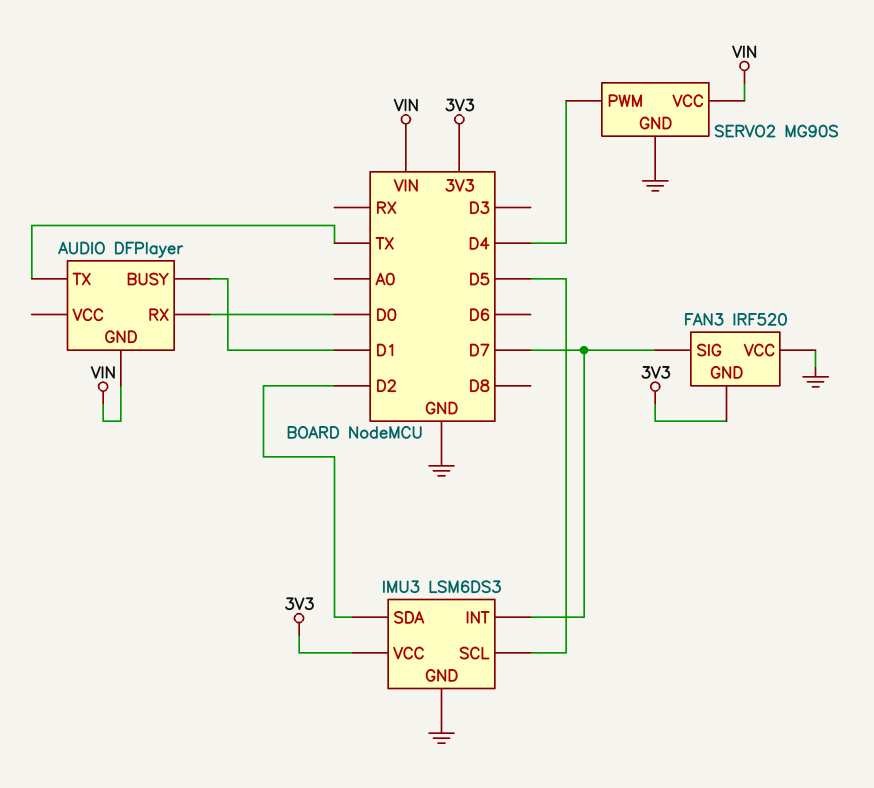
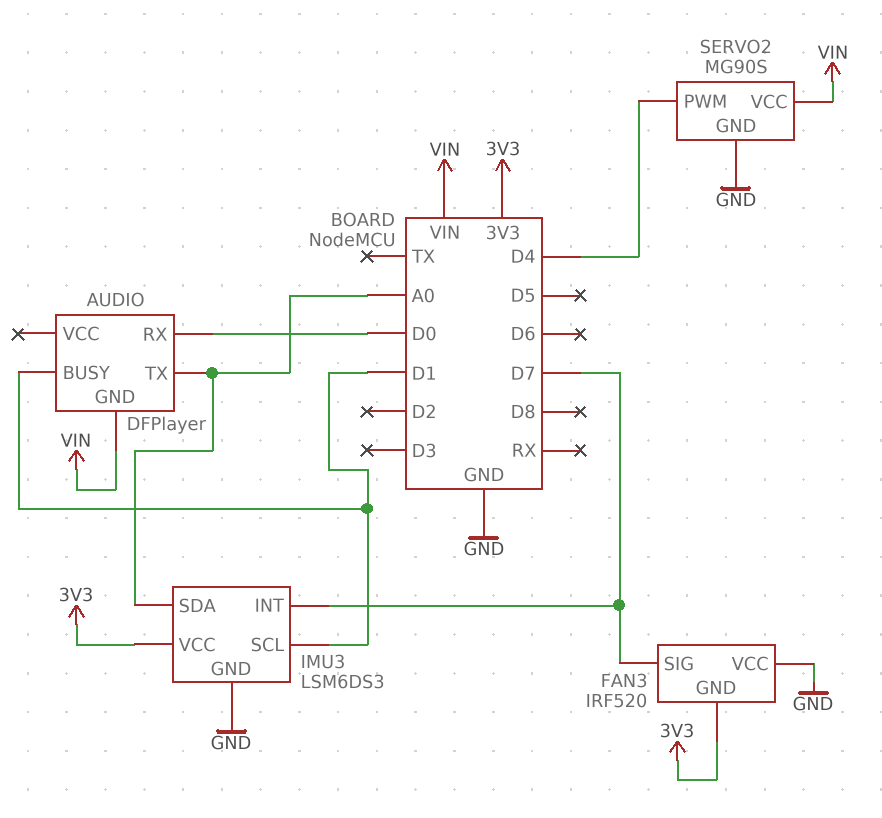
AUDIO pin TX: TX -> A0
IMU3 pin SCL: D5 -> D1
IMU3 pin SDA: D2 -> A0

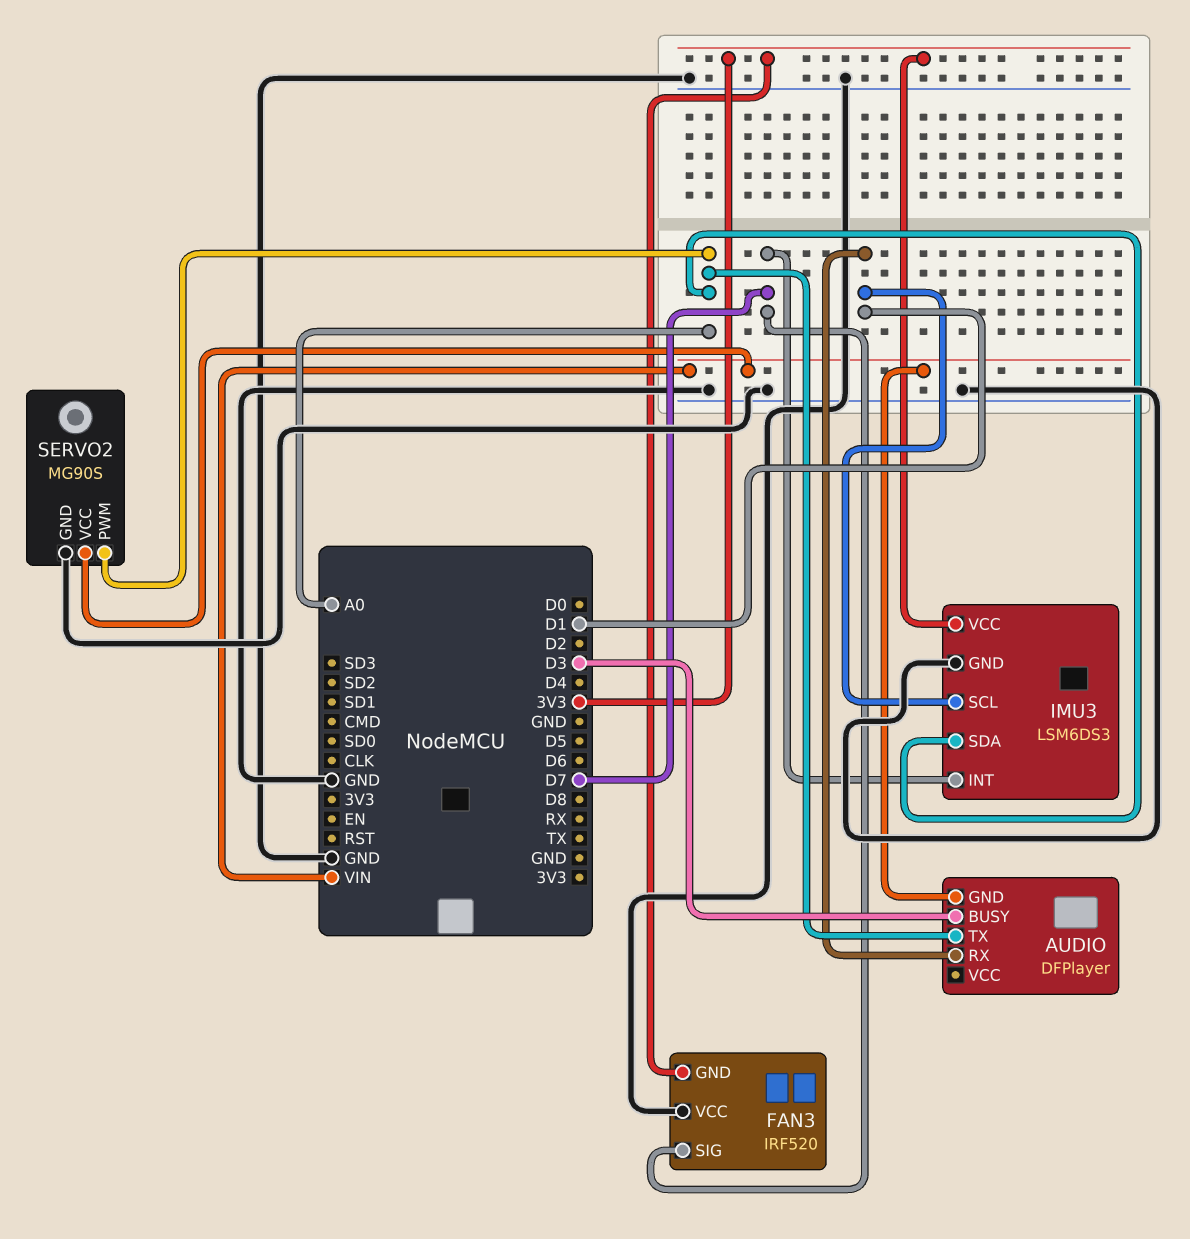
AUDIO pin BUSY: D1 -> D3
AUDIO pin RX: D0 -> D1
SERVO2 pin PWM: D4 -> A0

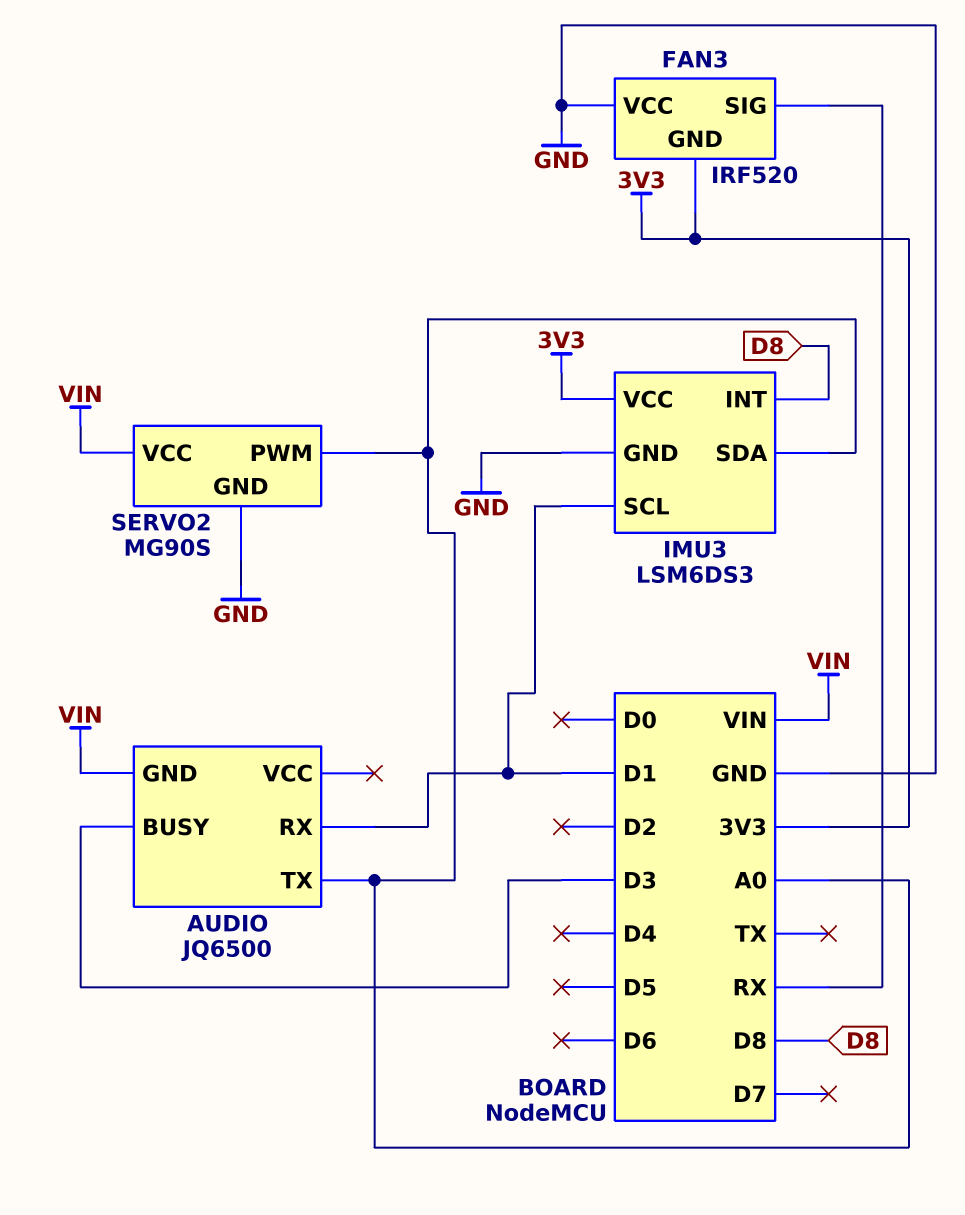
AUDIO: DFPlayer -> JQ6500
FAN3 pin SIG: D7 -> RX
IMU3 pin INT: D7 -> D8

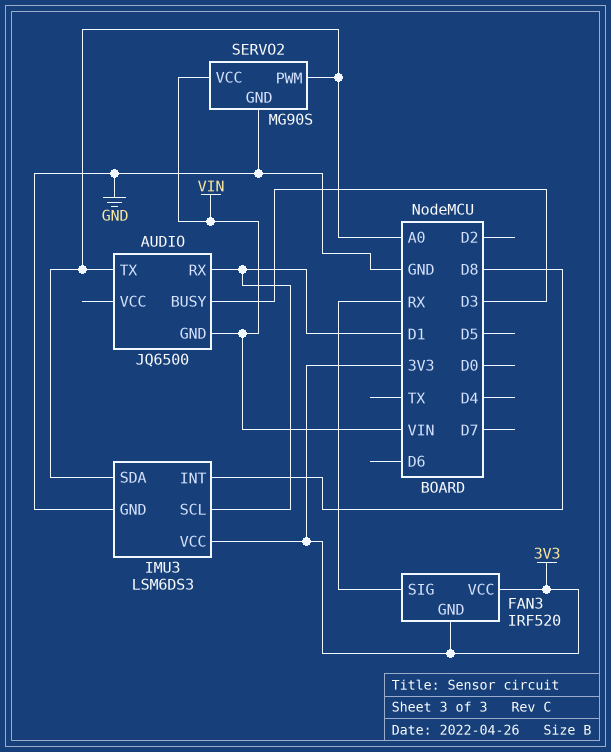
FAN3 pin VCC: GND -> 3V3

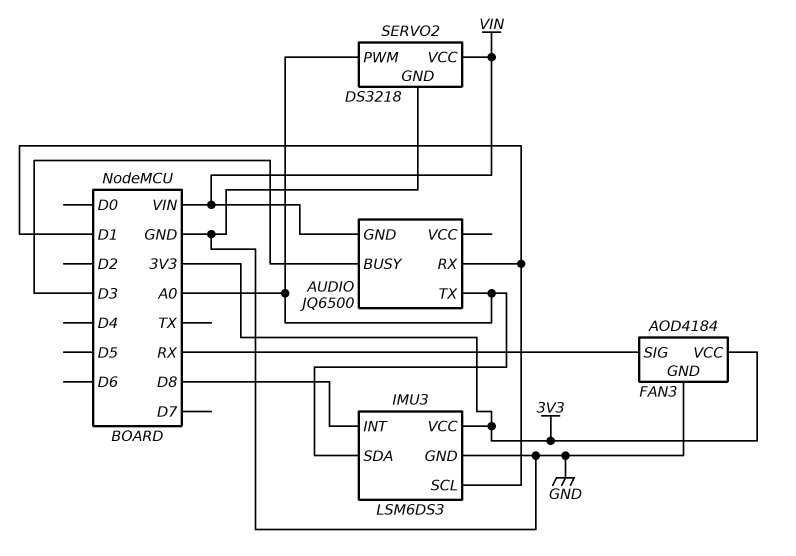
FAN3: IRF520 -> AOD4184
FAN3 pin GND: 3V3 -> GND
SERVO2: MG90S -> DS3218

